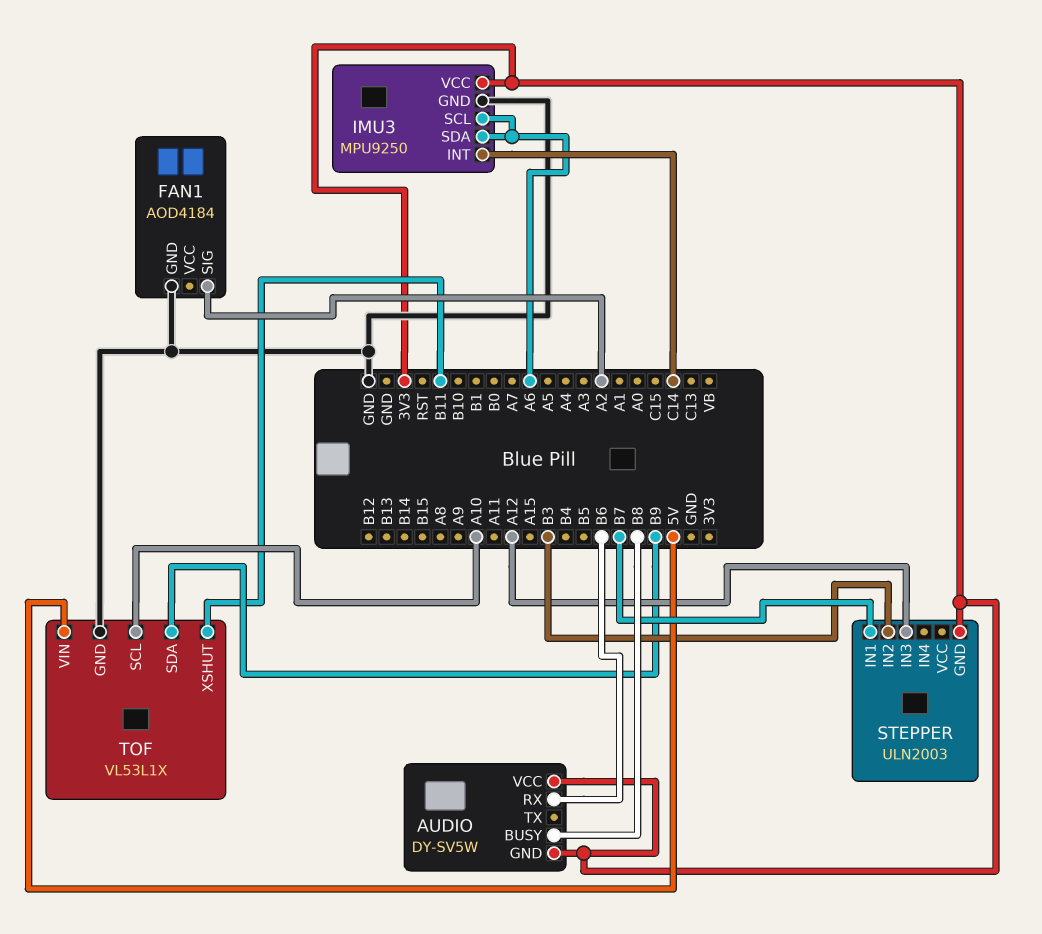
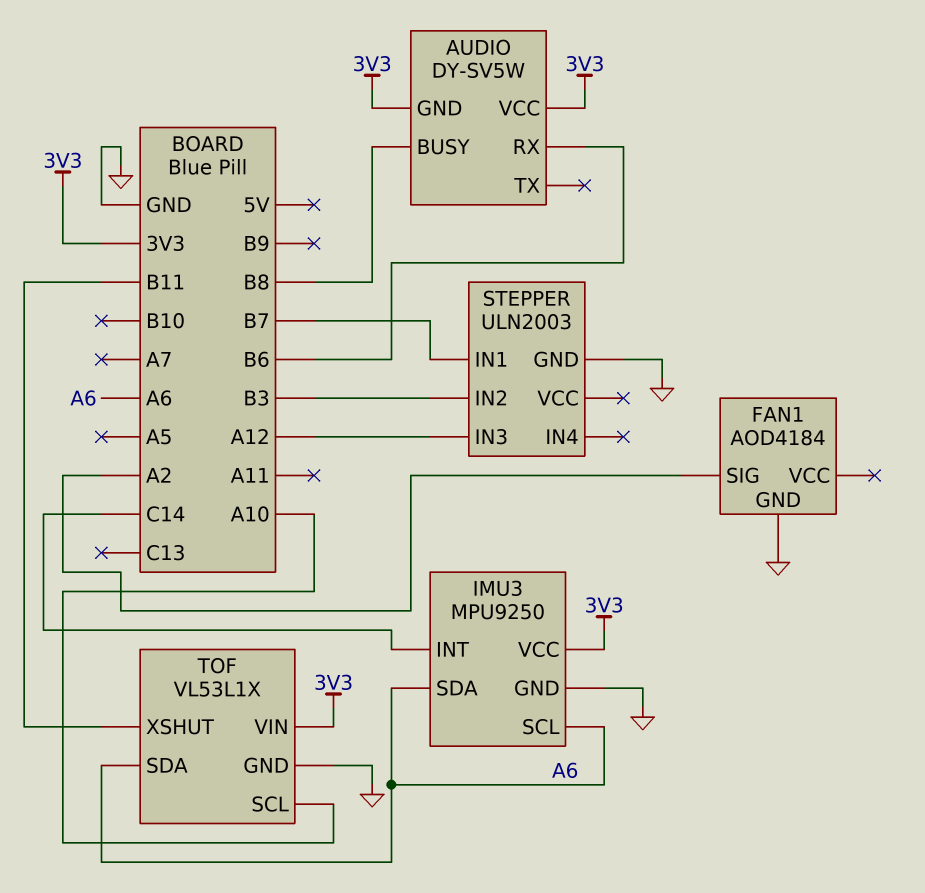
STEPPER pin GND: 3V3 -> GND
TOF pin SDA: B9 -> A6
TOF pin VIN: 5V -> 3V3

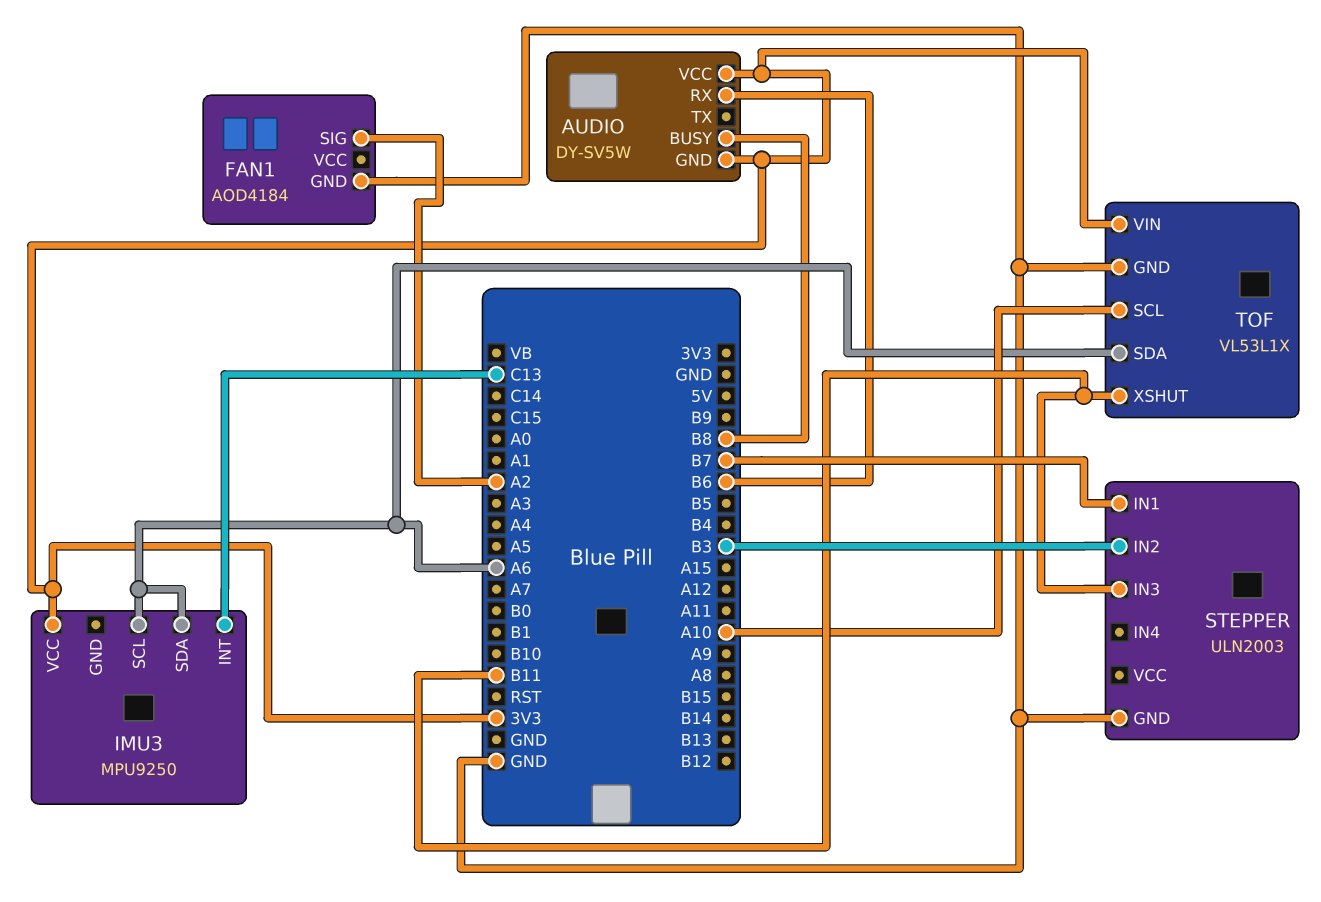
IMU3 pin GND: GND -> none
IMU3 pin INT: C14 -> C13
STEPPER pin IN3: A12 -> B11

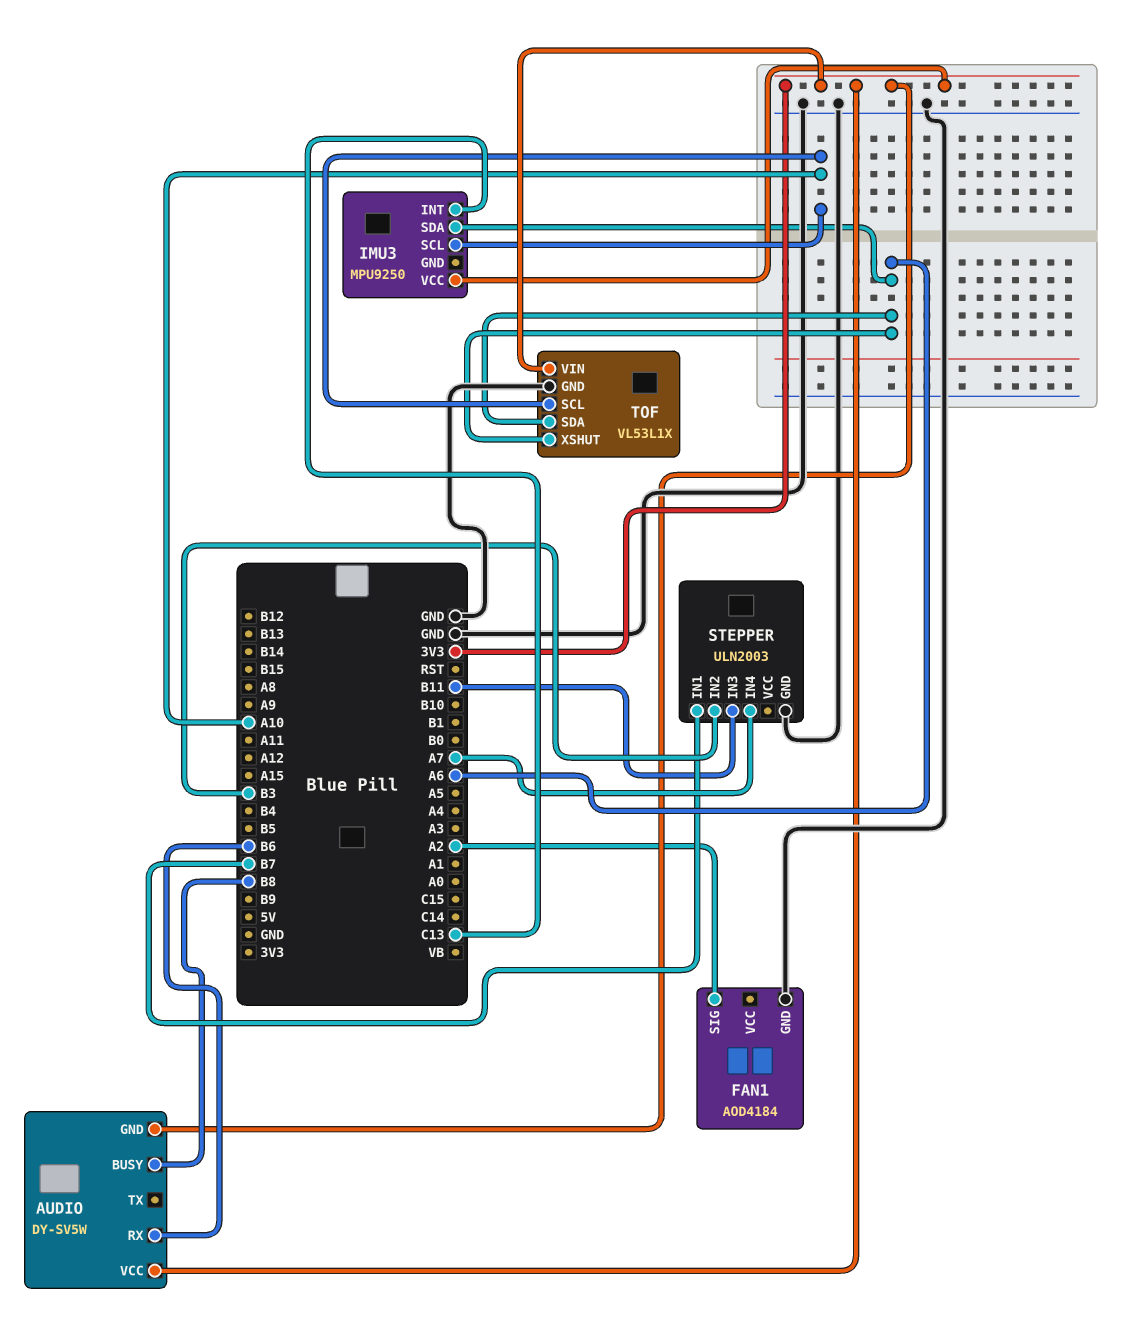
IMU3 pin SCL: A6 -> A10
STEPPER pin IN4: none -> A7
TOF pin XSHUT: B11 -> A6

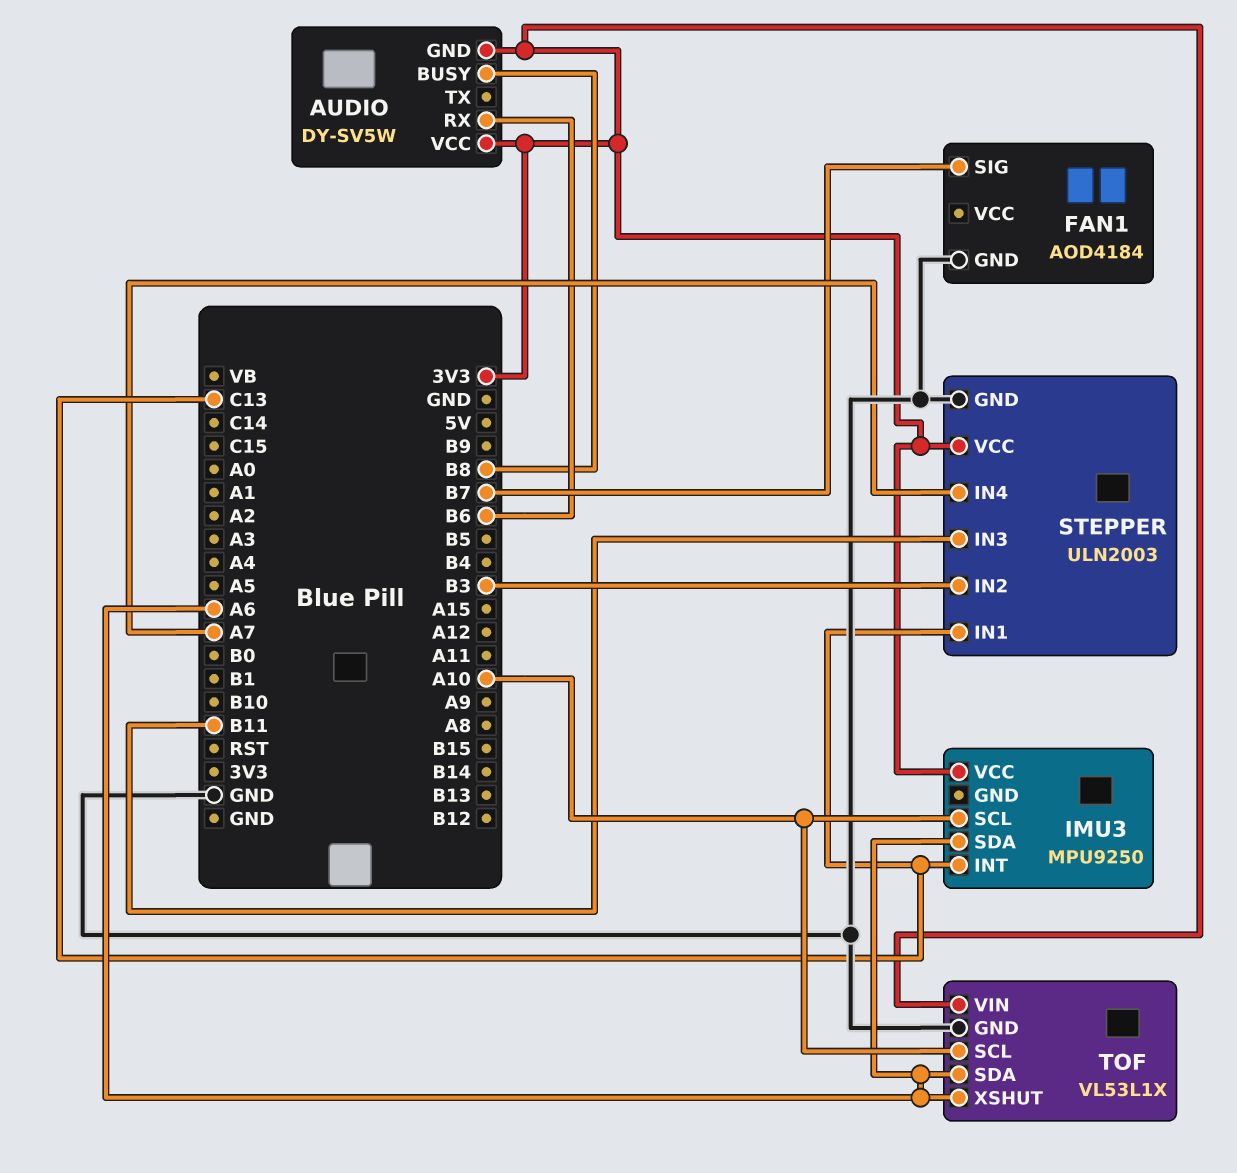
FAN1 pin SIG: A2 -> B7
STEPPER pin IN1: B7 -> C13
STEPPER pin VCC: none -> 3V3

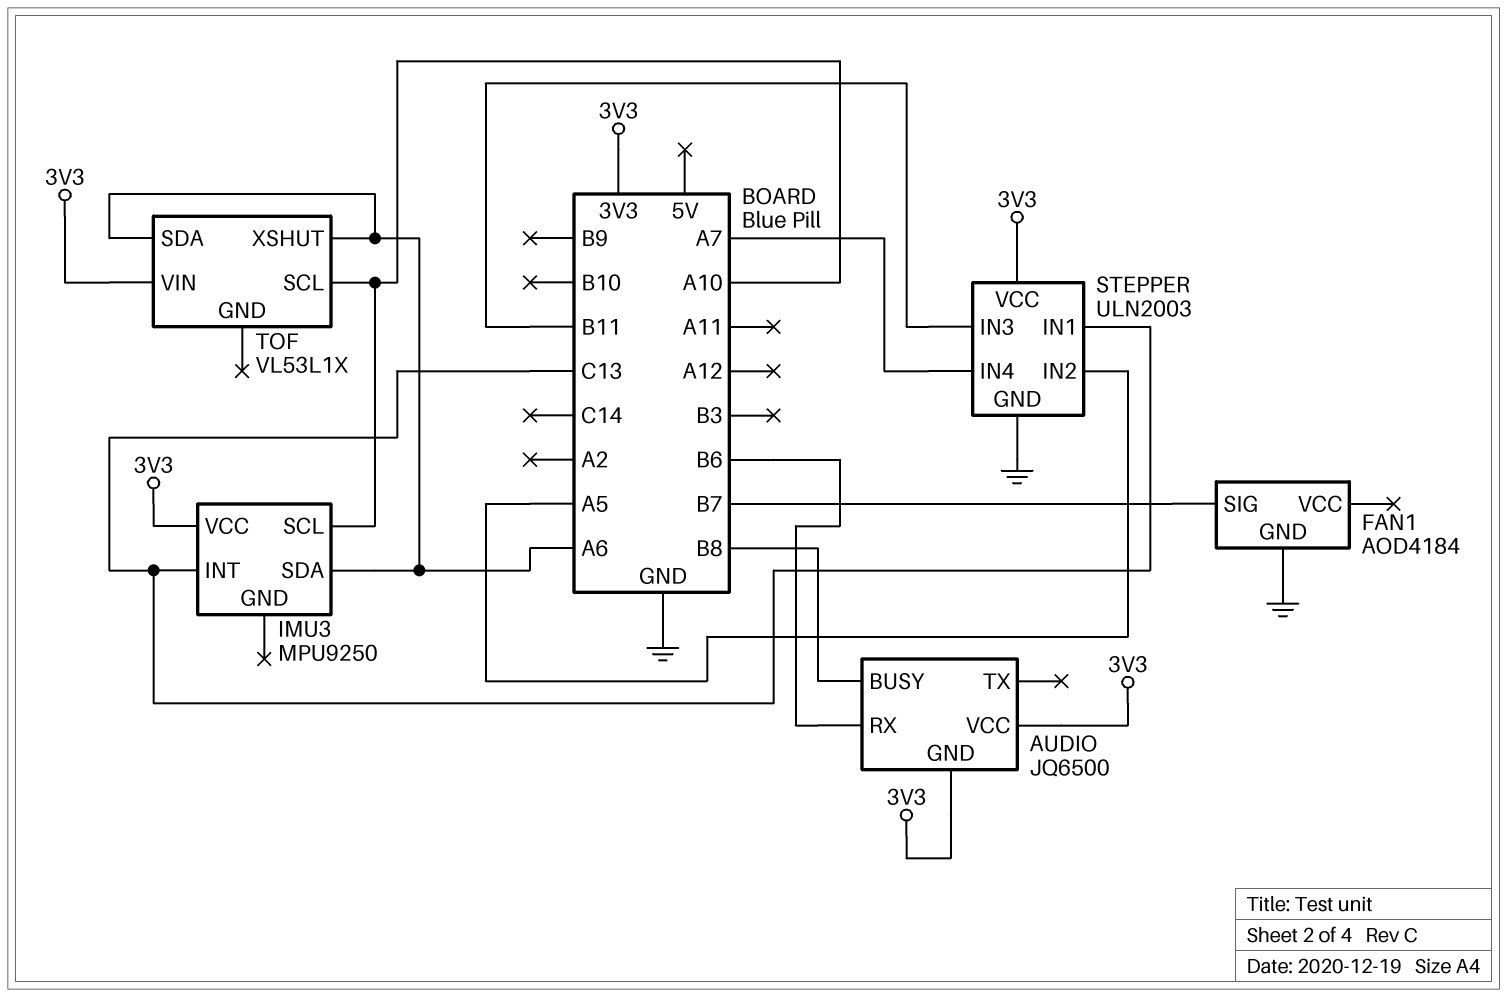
AUDIO: DY-SV5W -> JQ6500
STEPPER pin IN2: B3 -> A5
TOF pin GND: GND -> none

